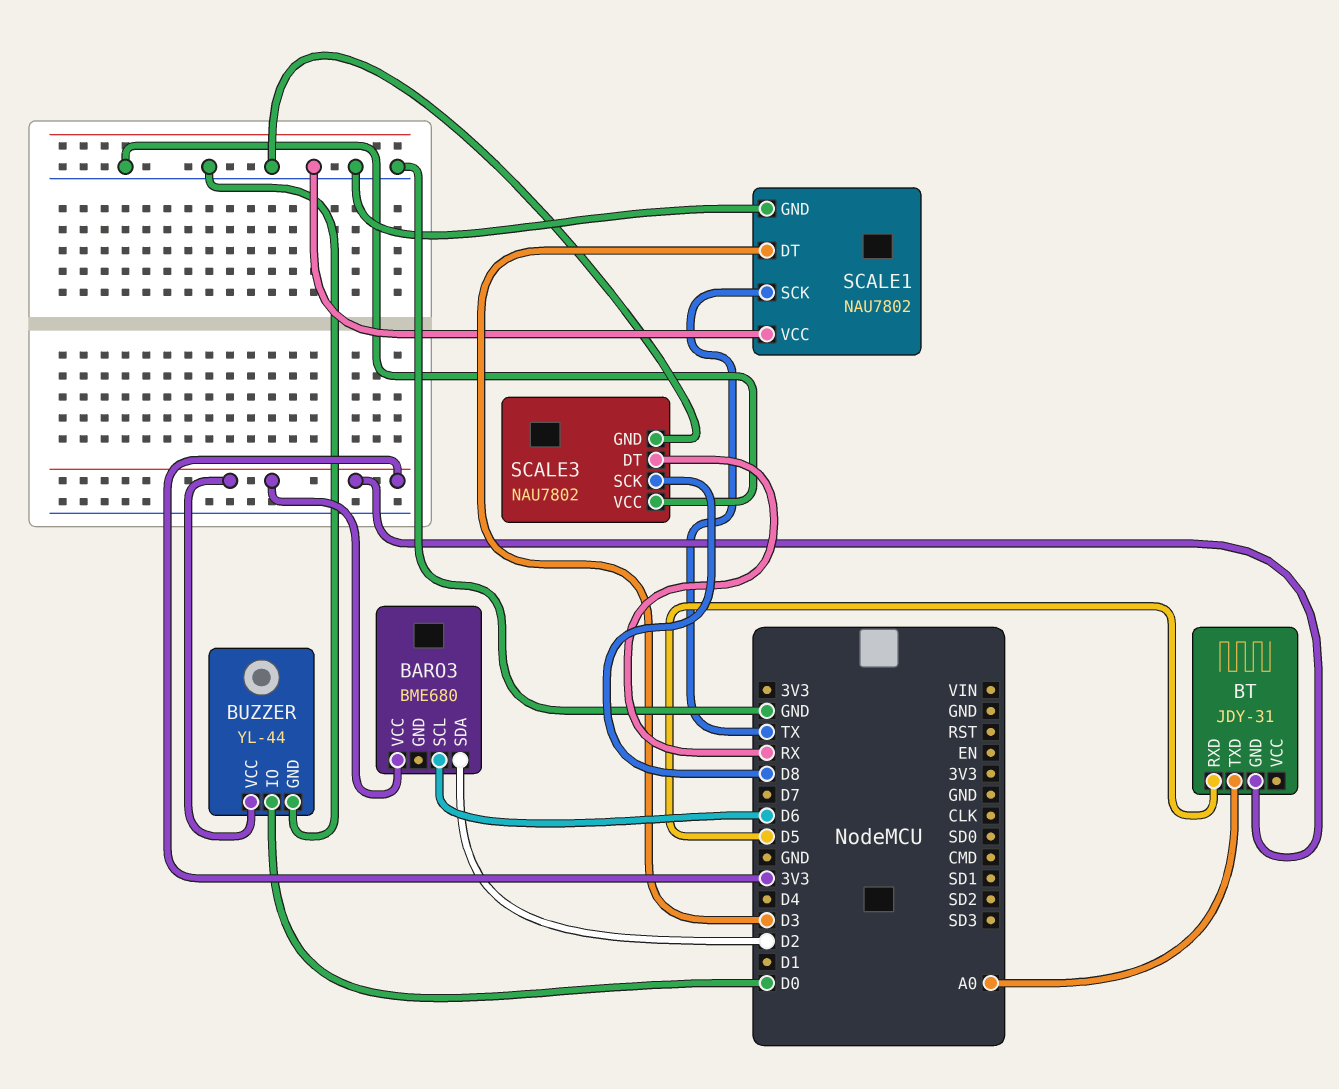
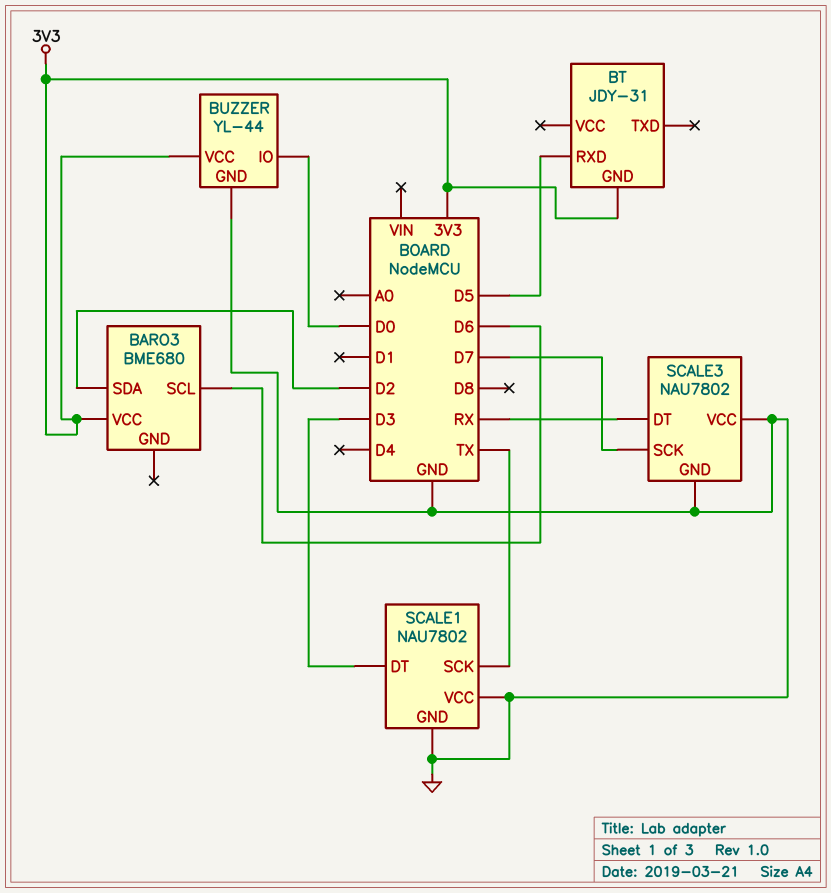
BT pin TXD: A0 -> none
SCALE3 pin SCK: D8 -> D7

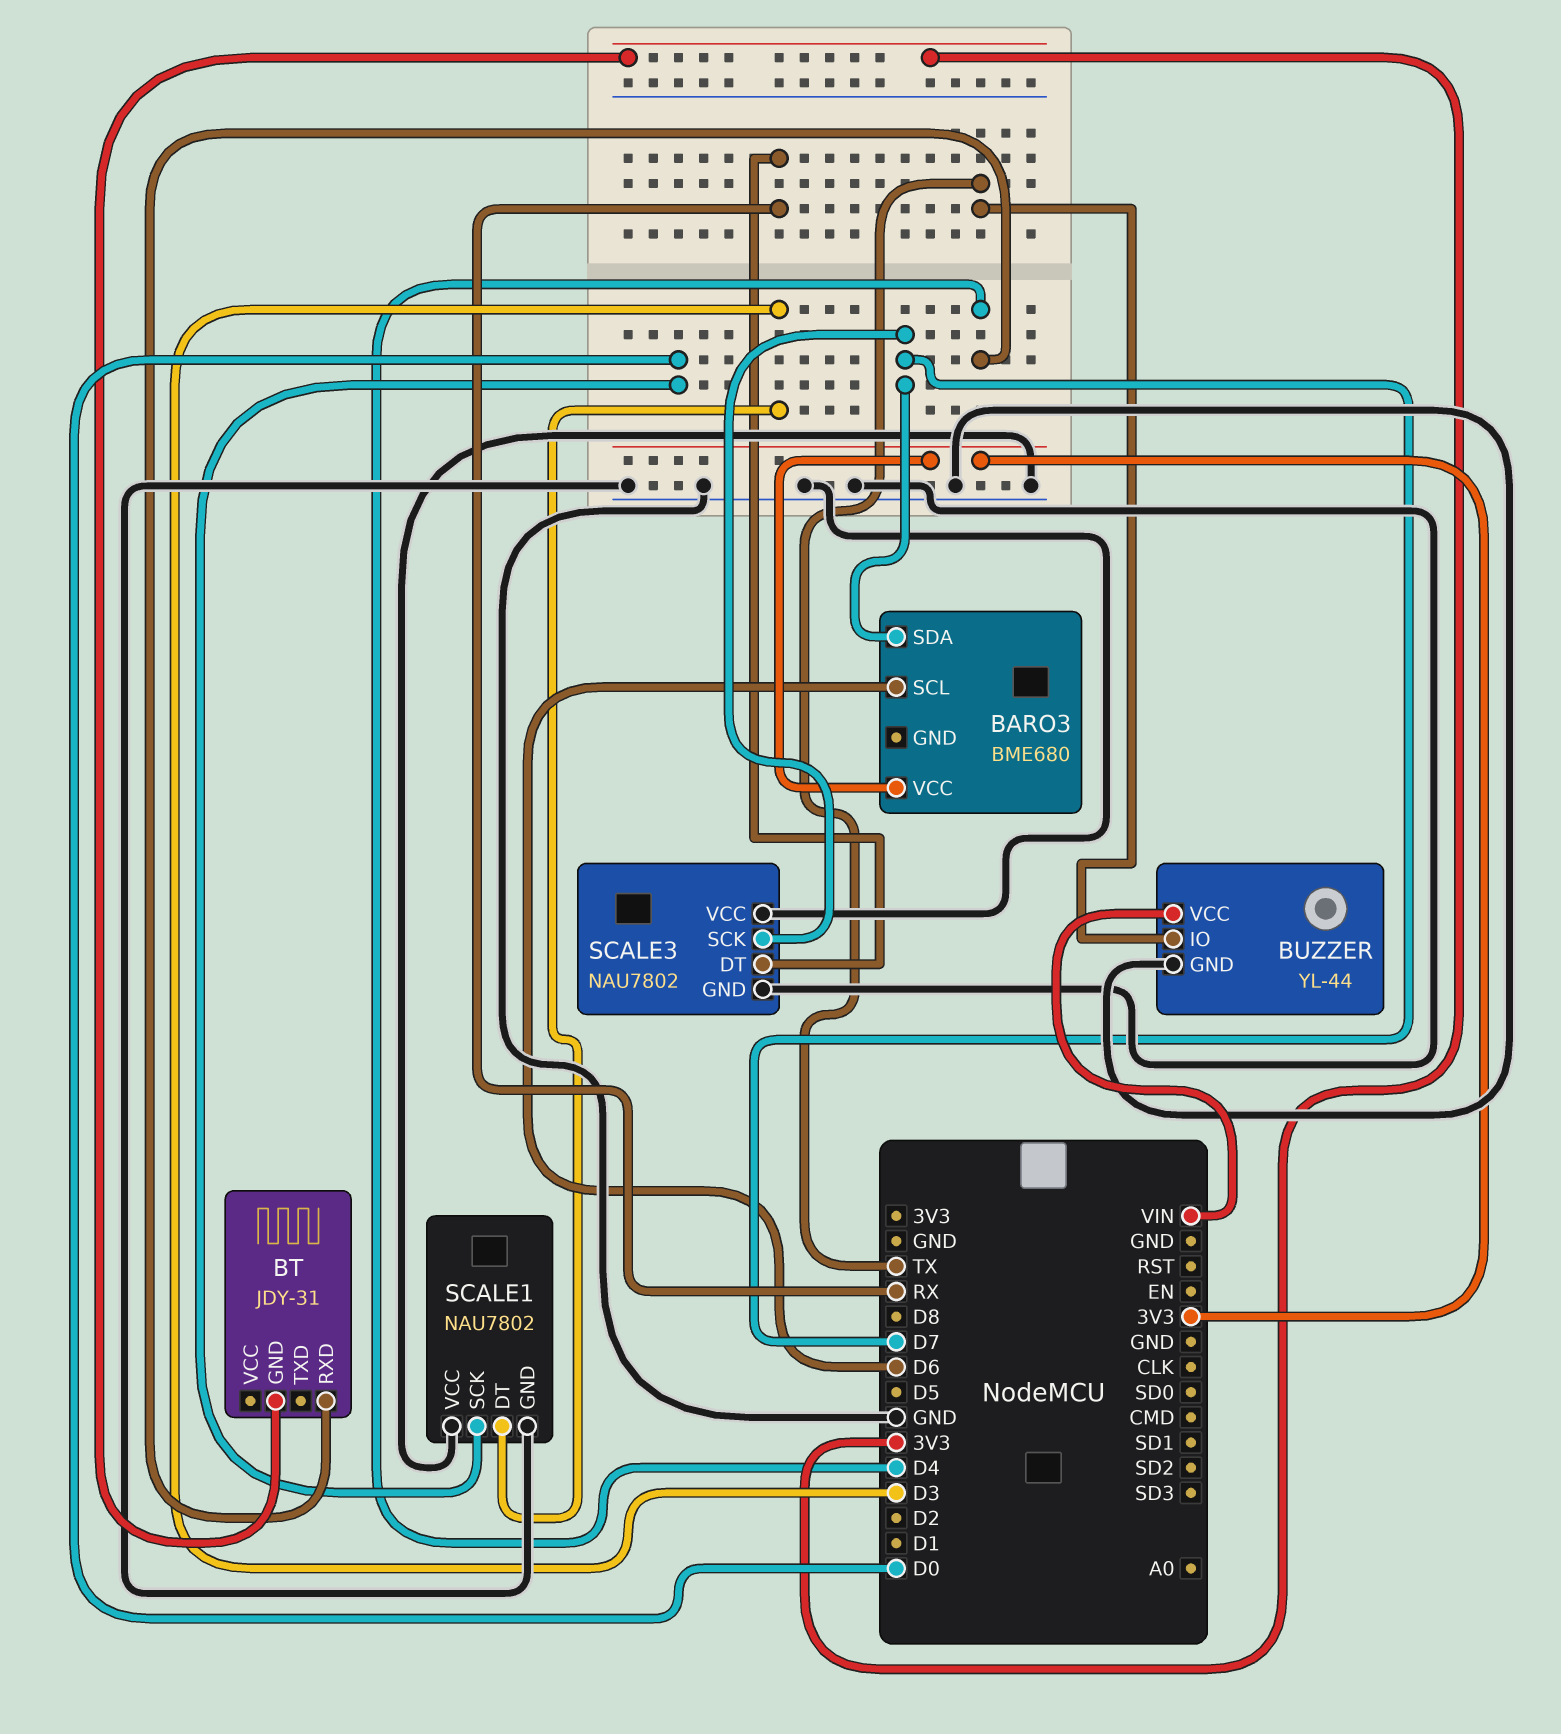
BARO3 pin SDA: D2 -> D7
BT pin RXD: D5 -> D4
BUZZER pin IO: D0 -> TX
BUZZER pin VCC: 3V3 -> VIN
SCALE1 pin SCK: TX -> D0

